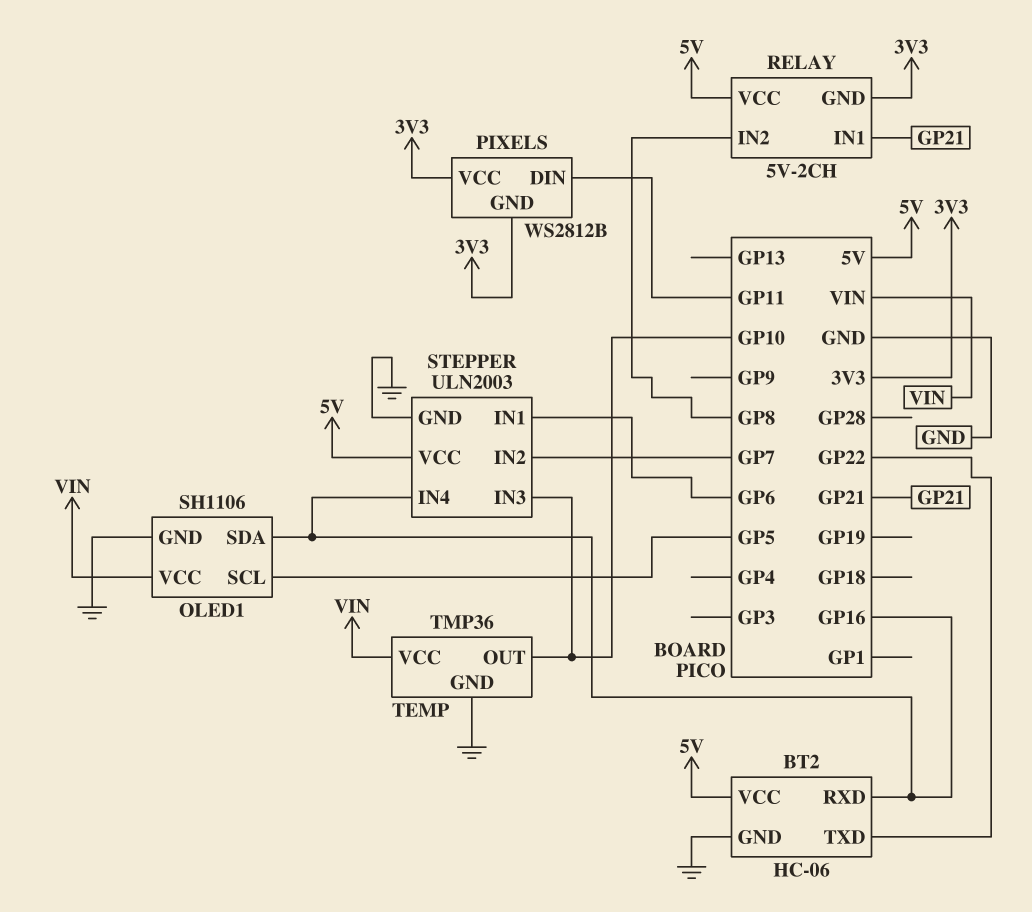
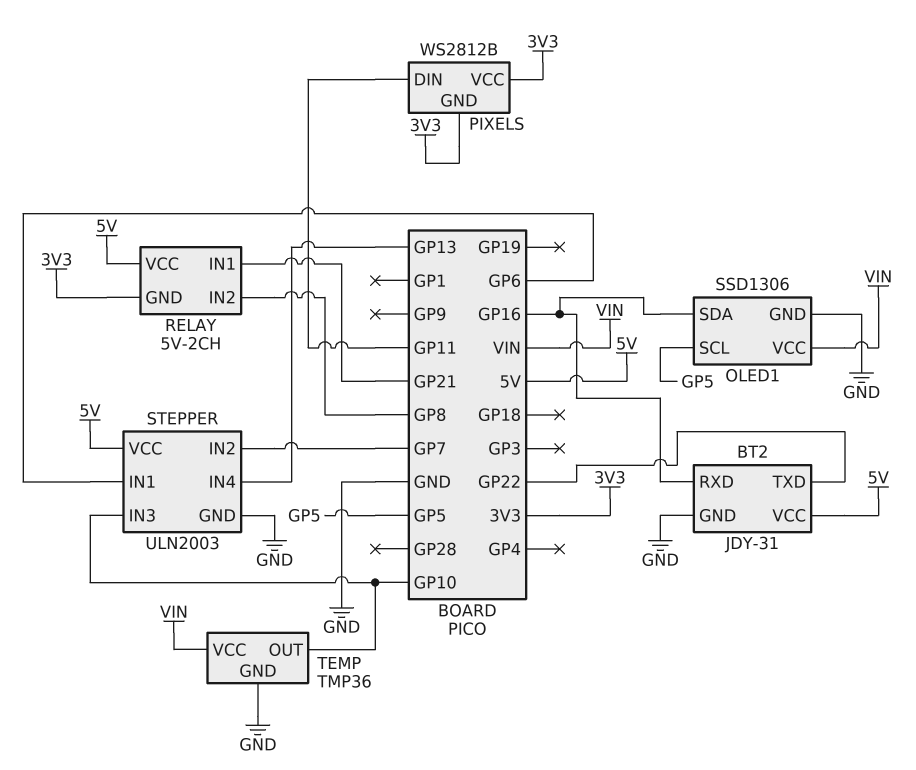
BT2: HC-06 -> JDY-31
OLED1: SH1106 -> SSD1306
STEPPER pin IN4: GP16 -> GP13

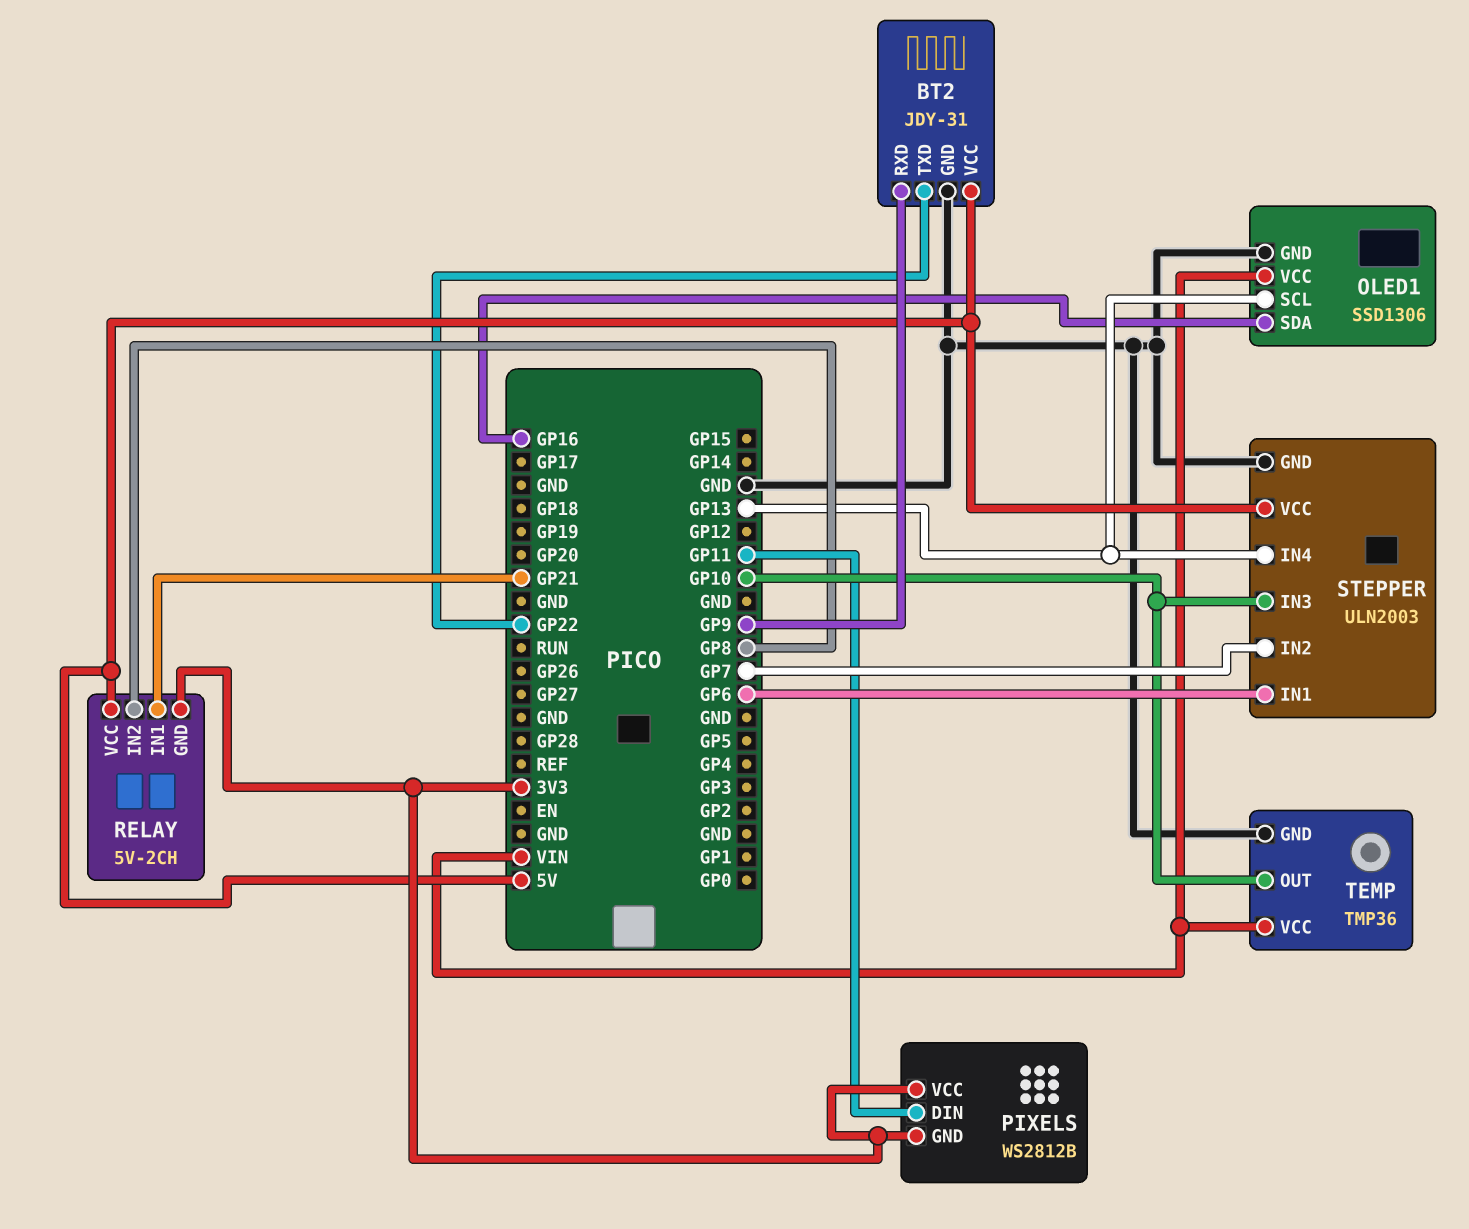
BT2 pin RXD: GP16 -> GP9
OLED1 pin SCL: GP5 -> GP13

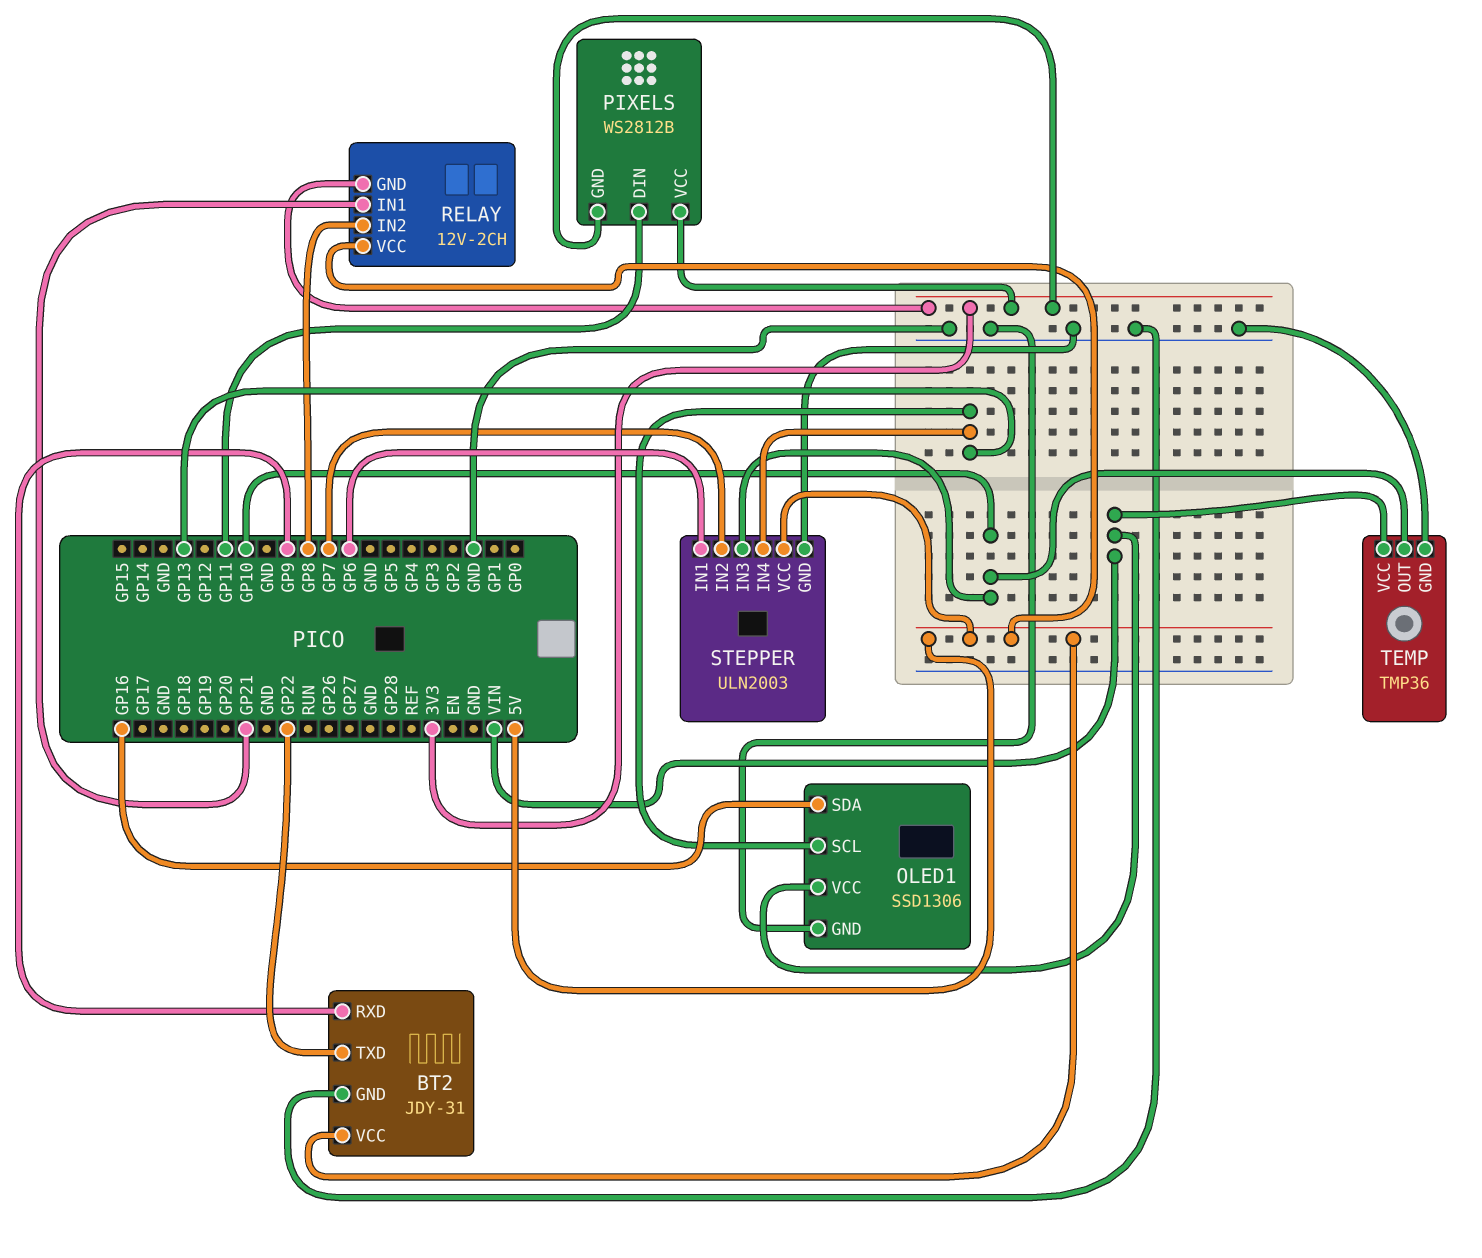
RELAY: 5V-2CH -> 12V-2CH

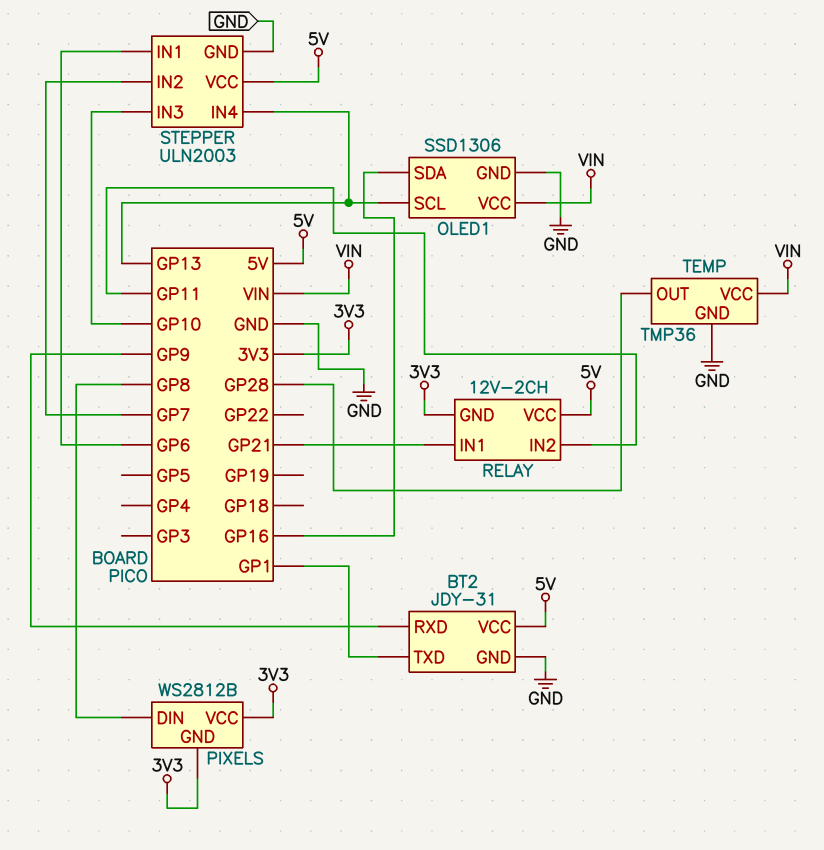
BT2 pin TXD: GP22 -> GP1
PIXELS pin DIN: GP11 -> GP8
RELAY pin IN2: GP8 -> GP11
TEMP pin OUT: GP10 -> GP28

